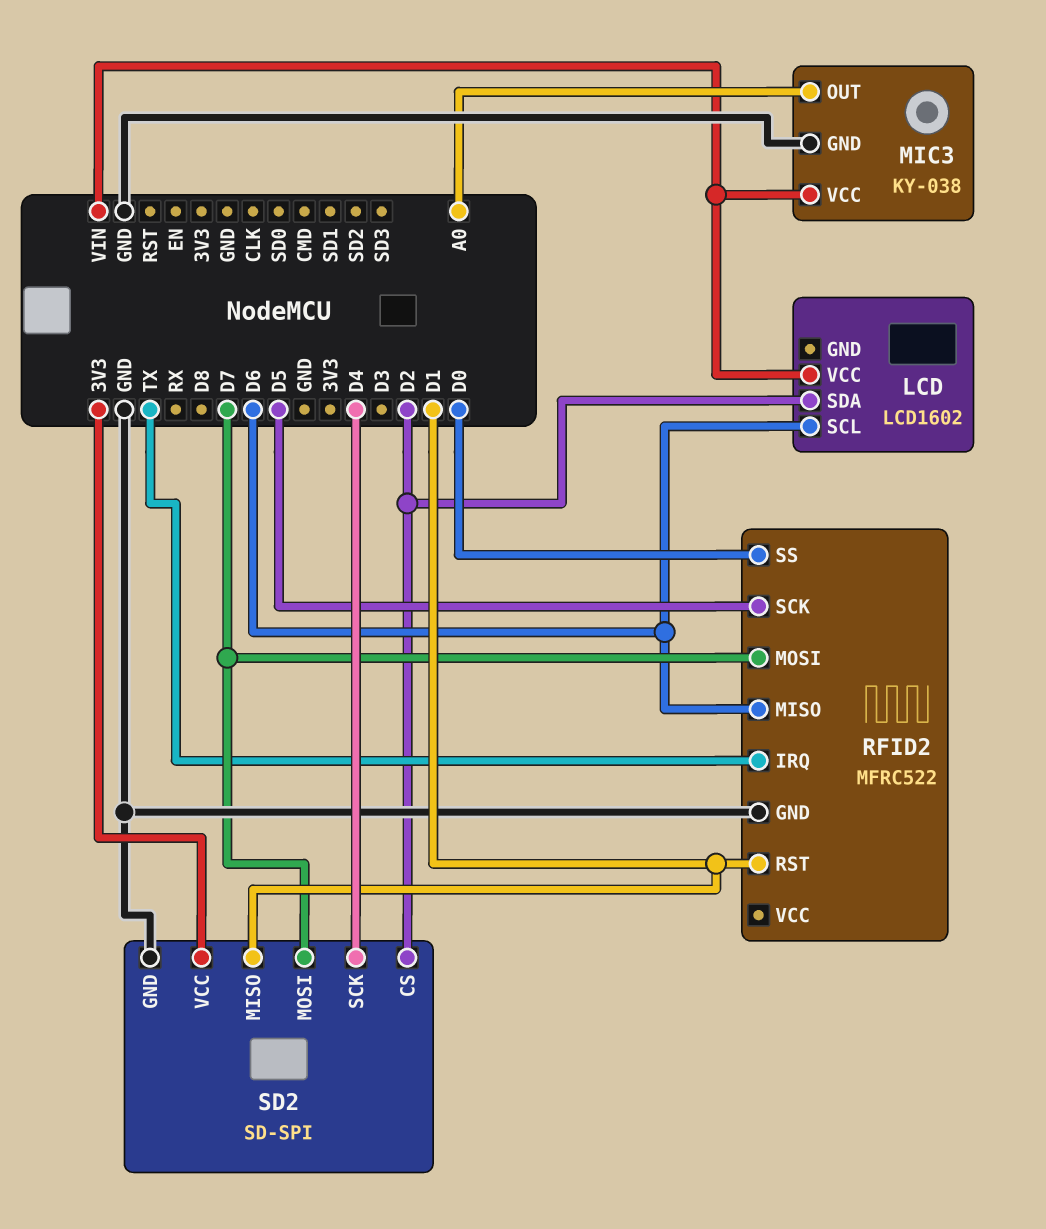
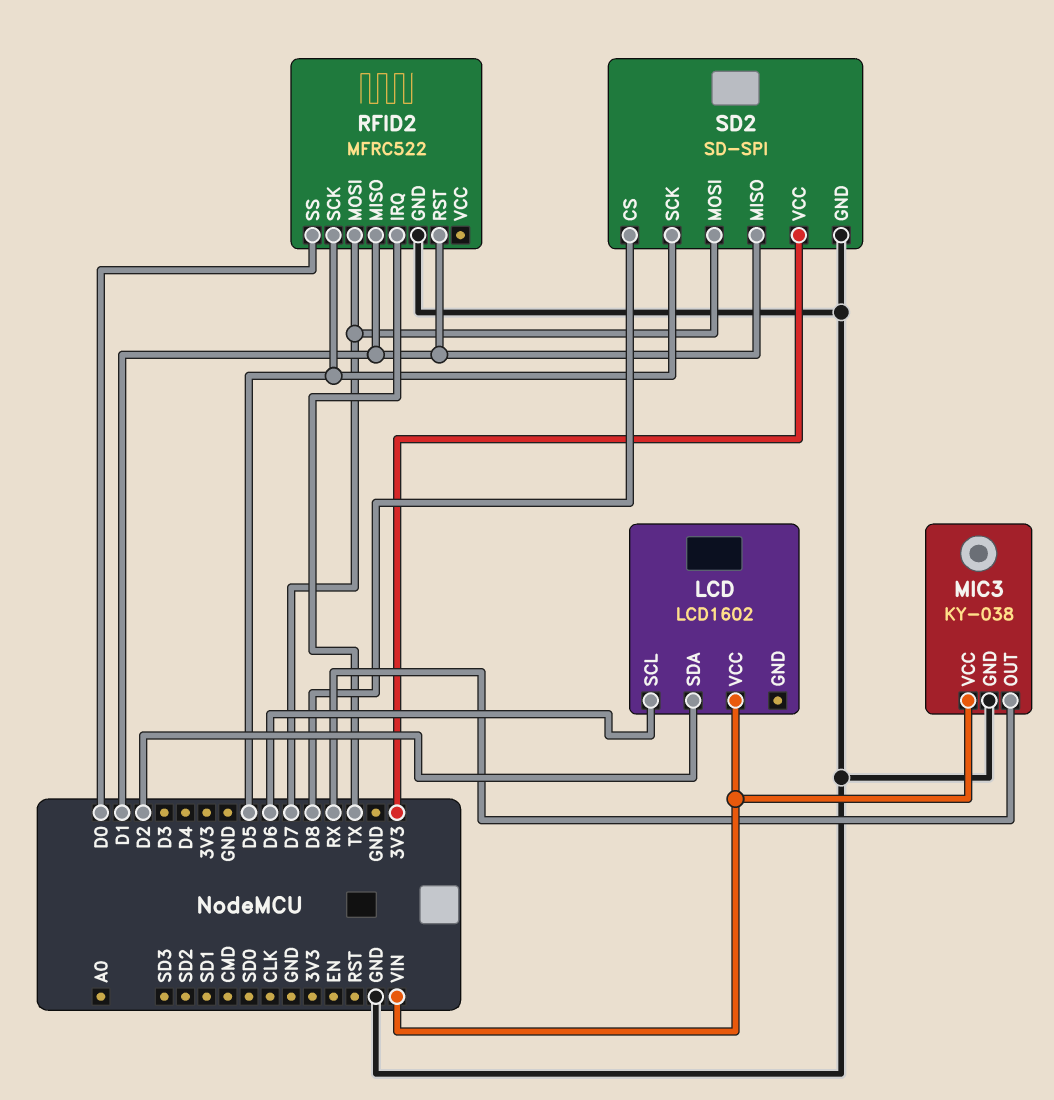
MIC3 pin OUT: A0 -> RX
RFID2 pin MISO: D6 -> D1
SD2 pin CS: D2 -> D8
SD2 pin SCK: D4 -> D5

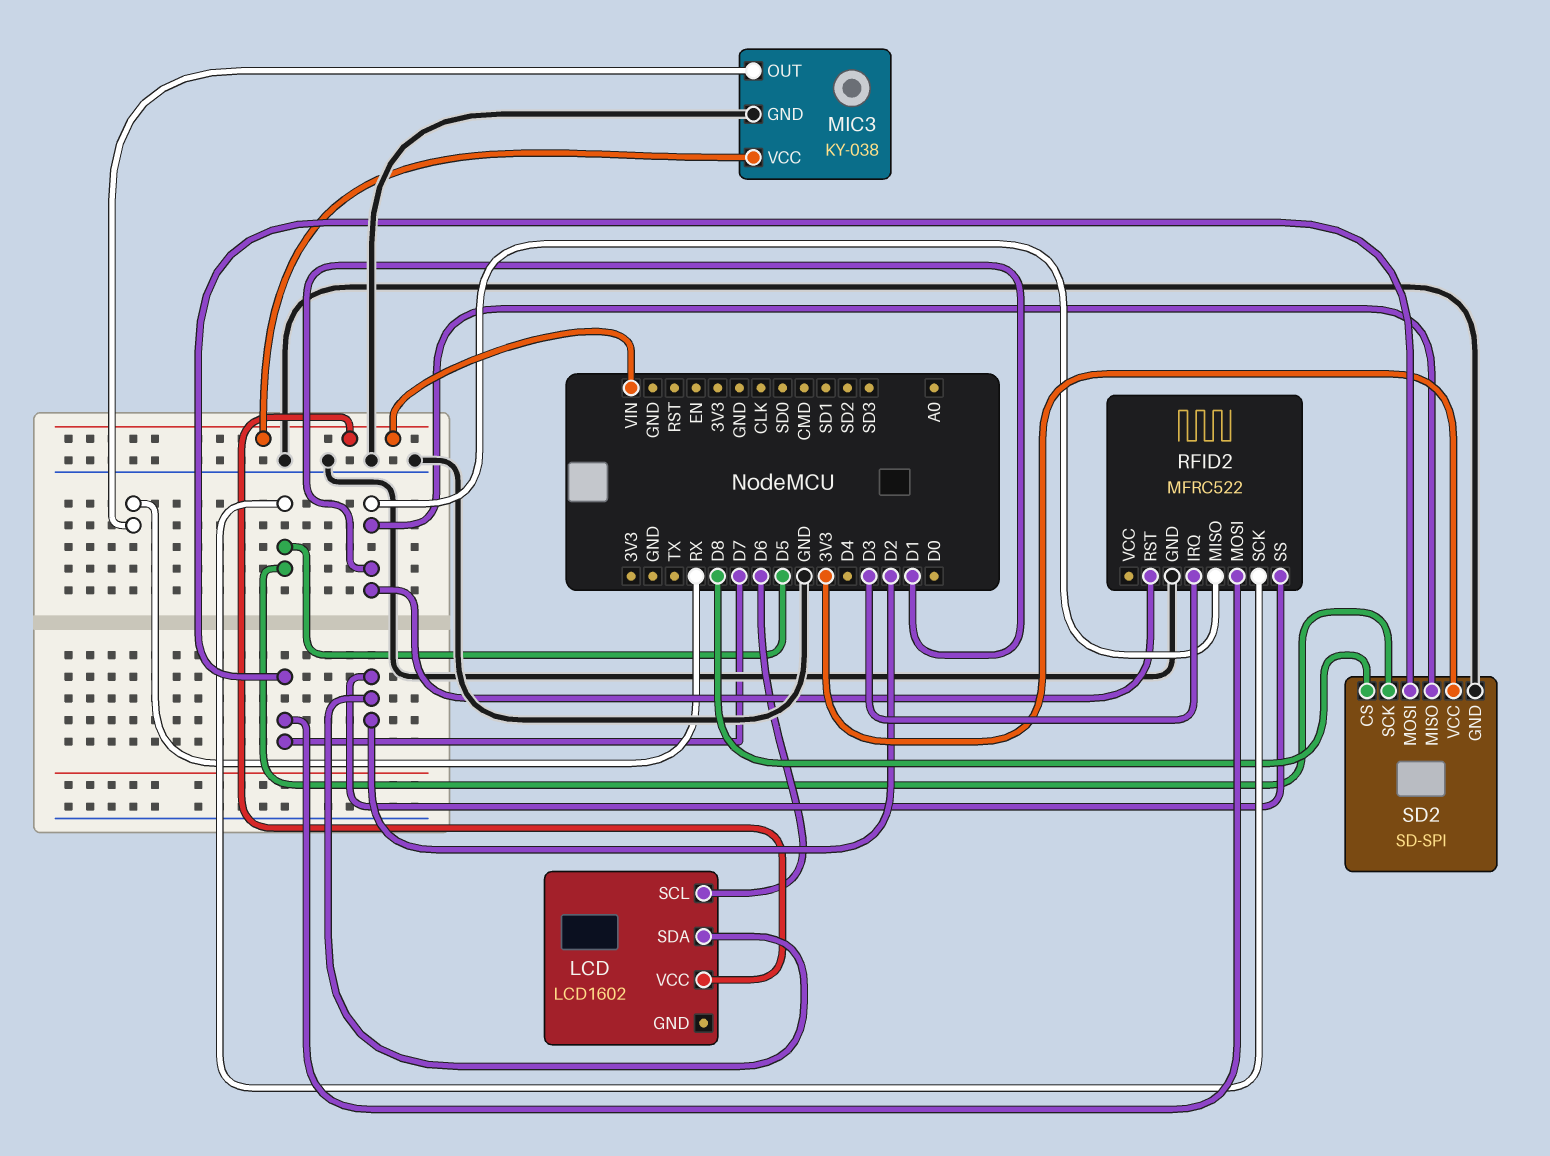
RFID2 pin IRQ: TX -> D3
RFID2 pin SS: D0 -> D2

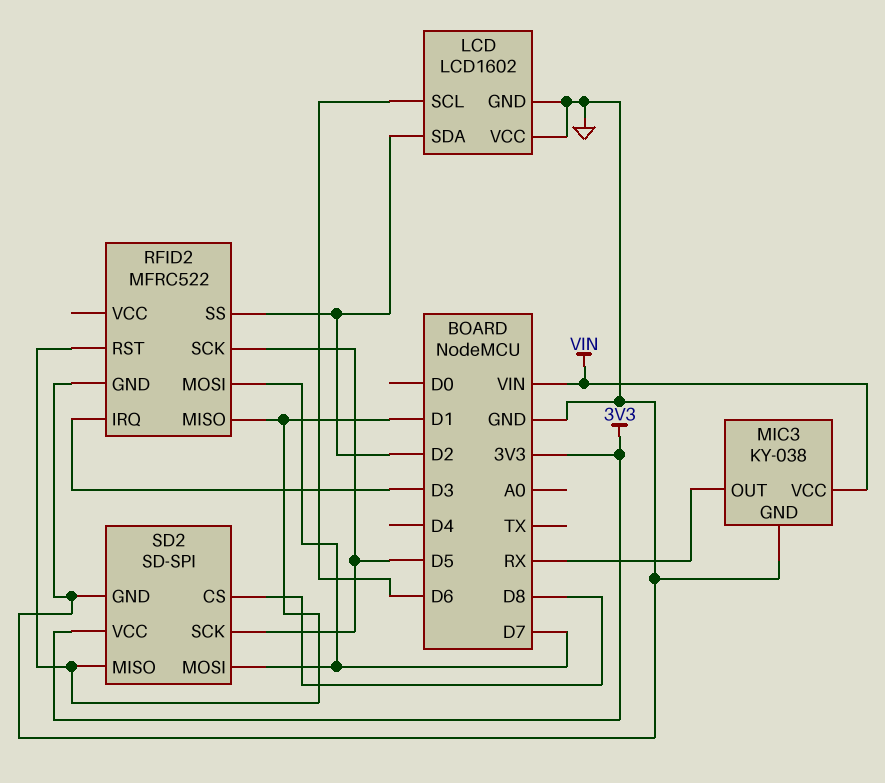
LCD pin GND: none -> GND
LCD pin VCC: VIN -> GND

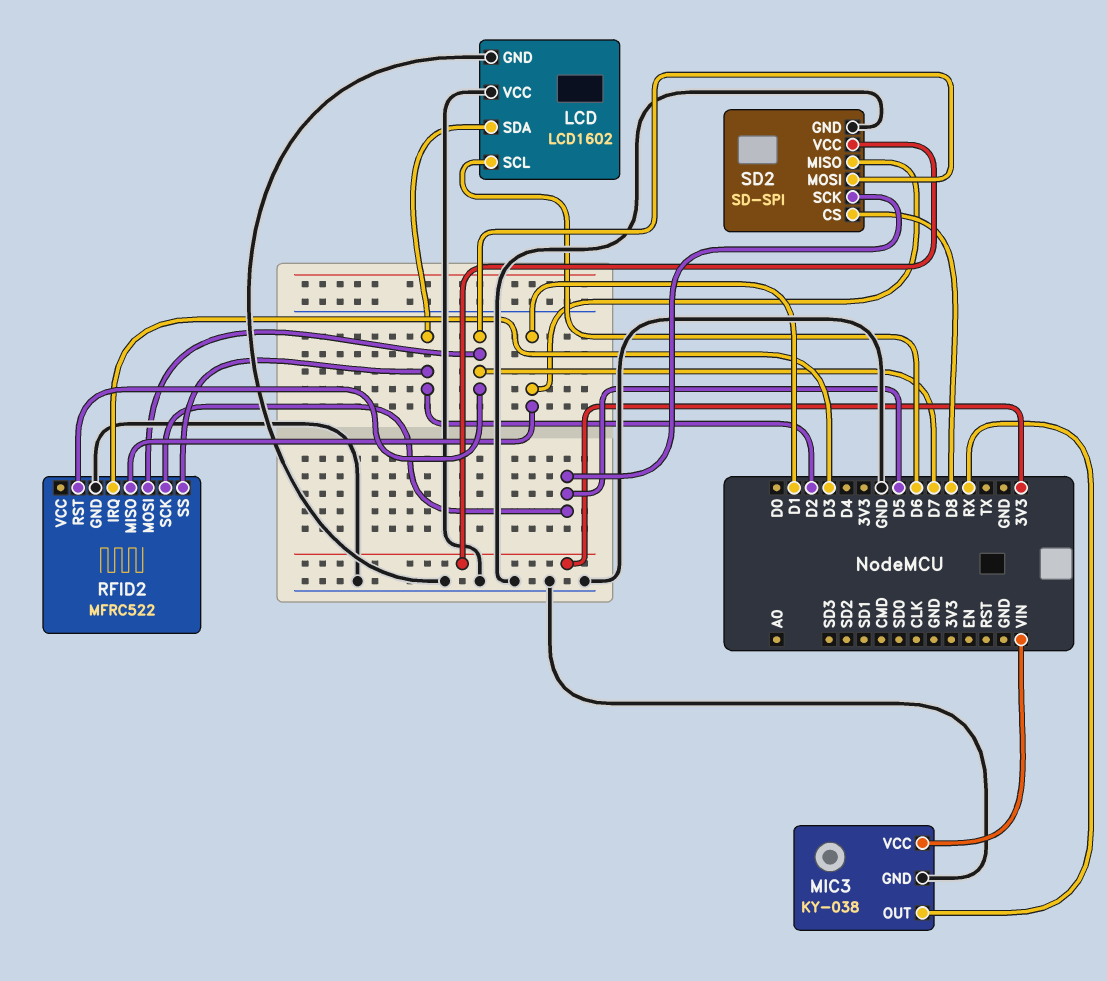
RFID2 pin RST: D1 -> D7

